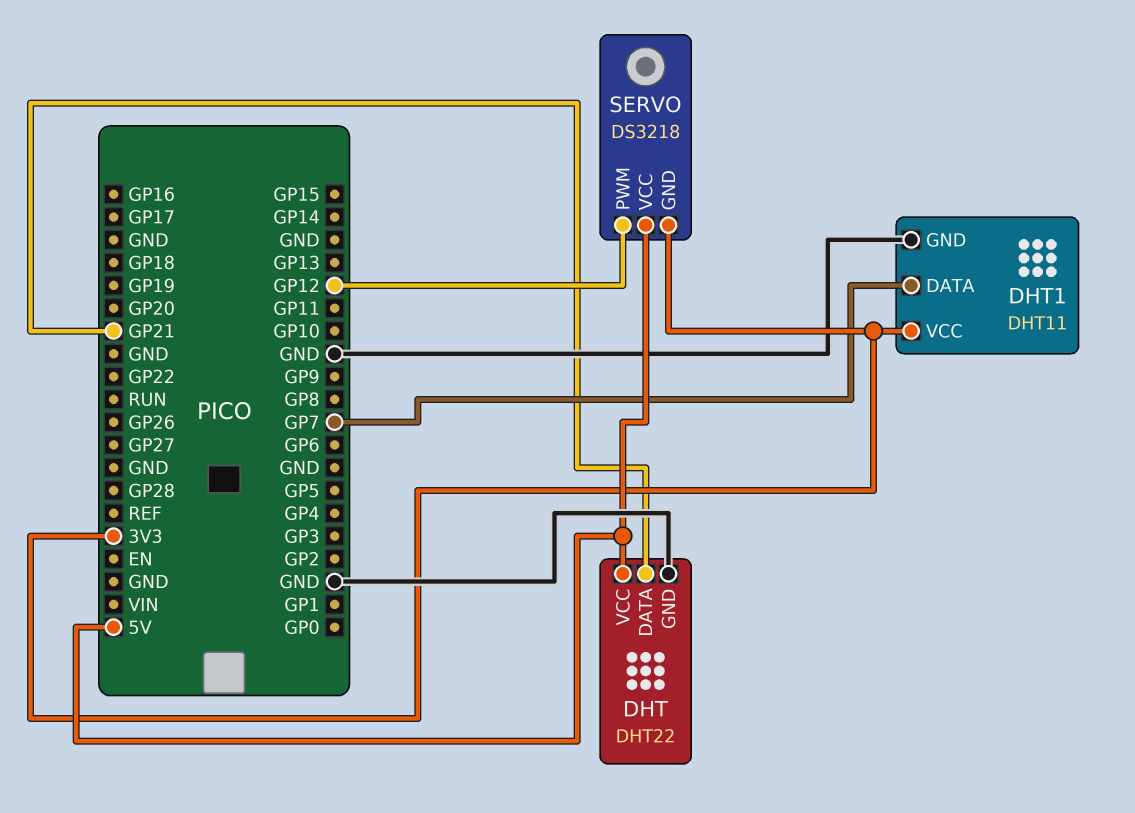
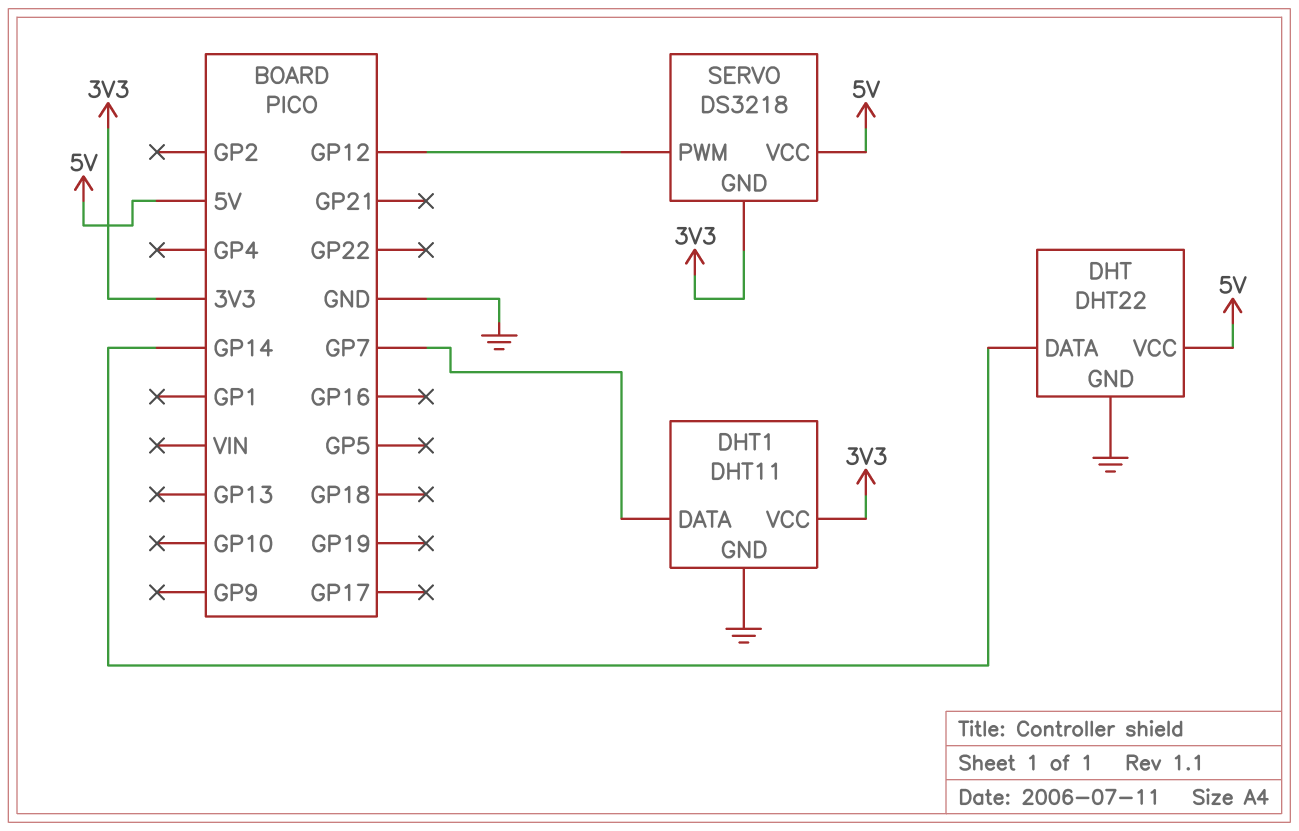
DHT pin DATA: GP21 -> GP14

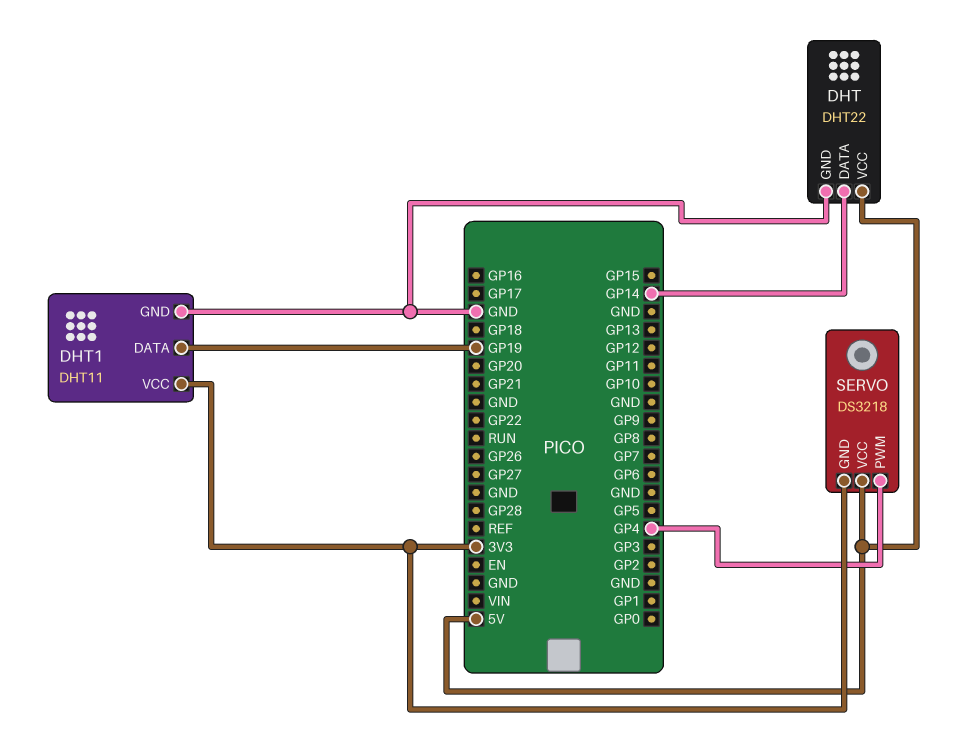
DHT1 pin DATA: GP7 -> GP19
SERVO pin PWM: GP12 -> GP4

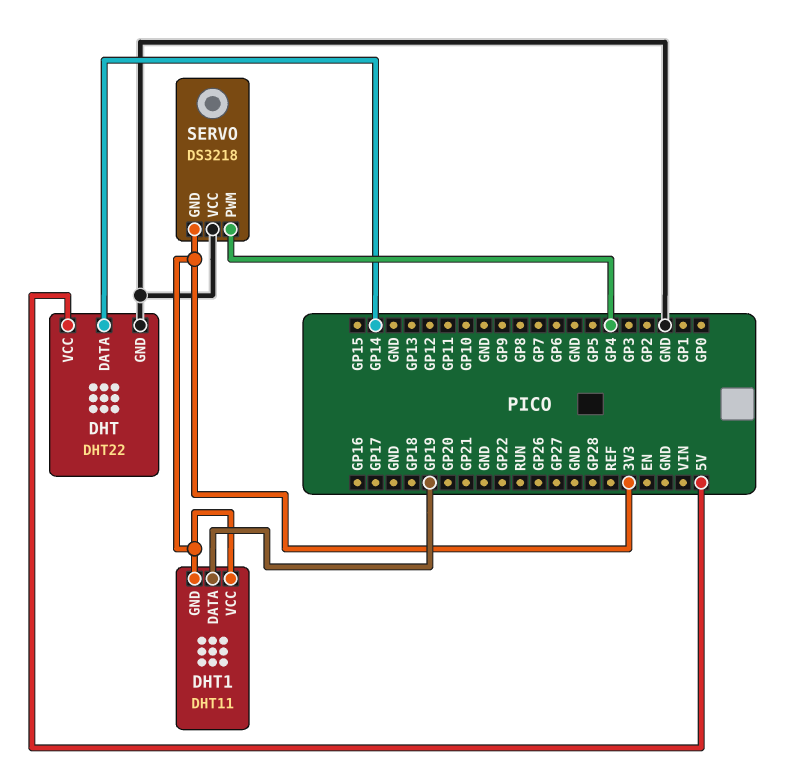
DHT1 pin GND: GND -> 3V3
SERVO pin VCC: 5V -> GND

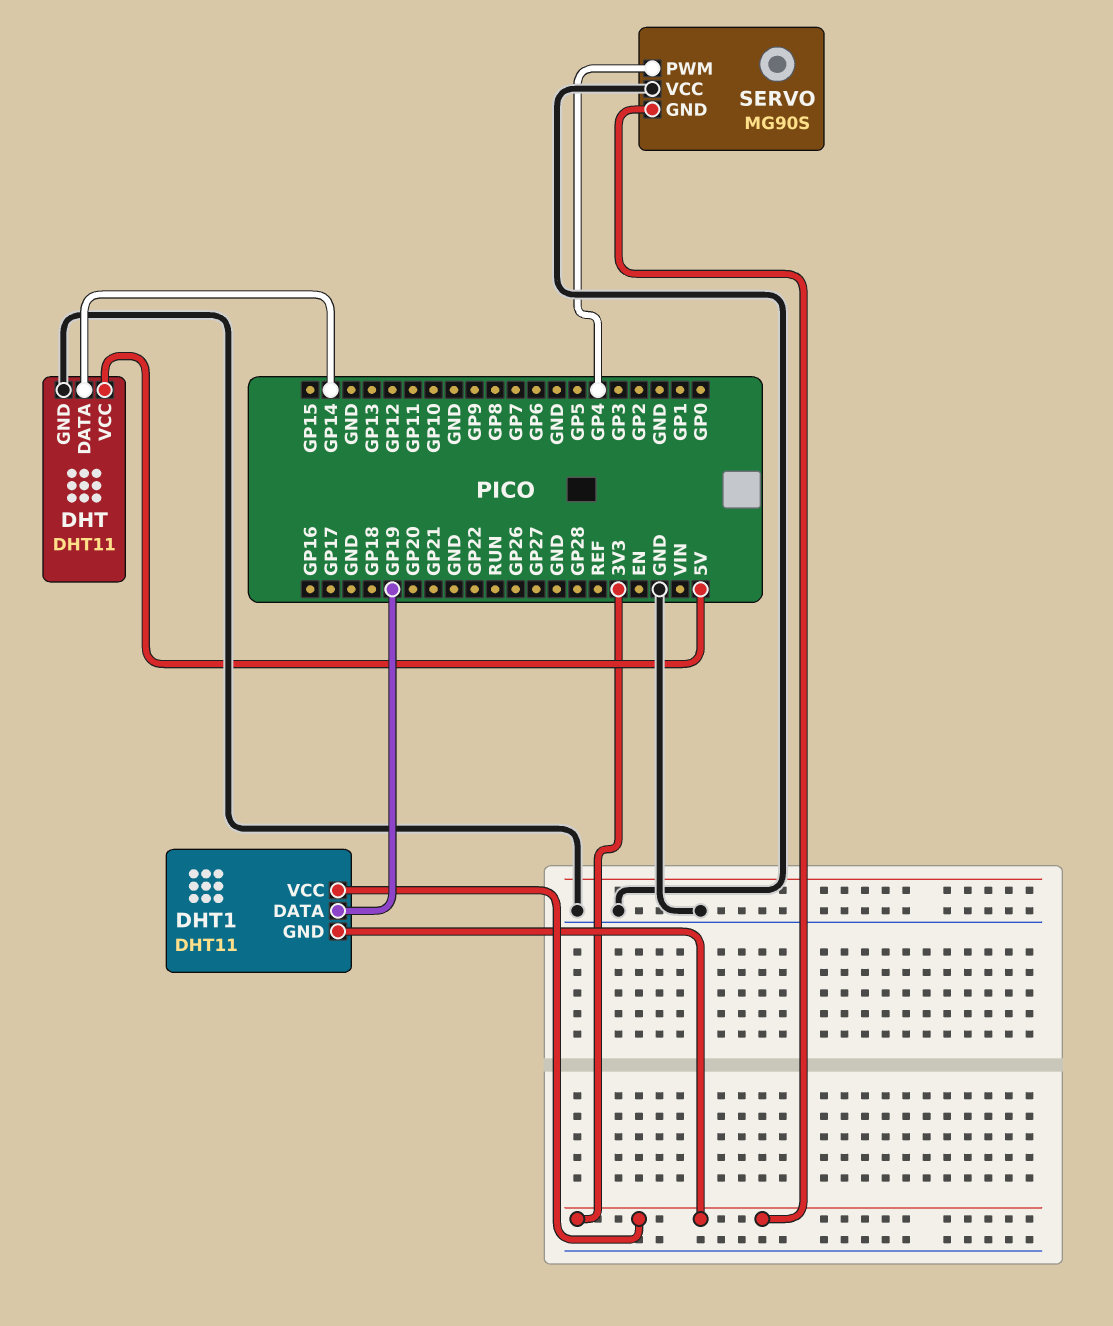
DHT: DHT22 -> DHT11
SERVO: DS3218 -> MG90S

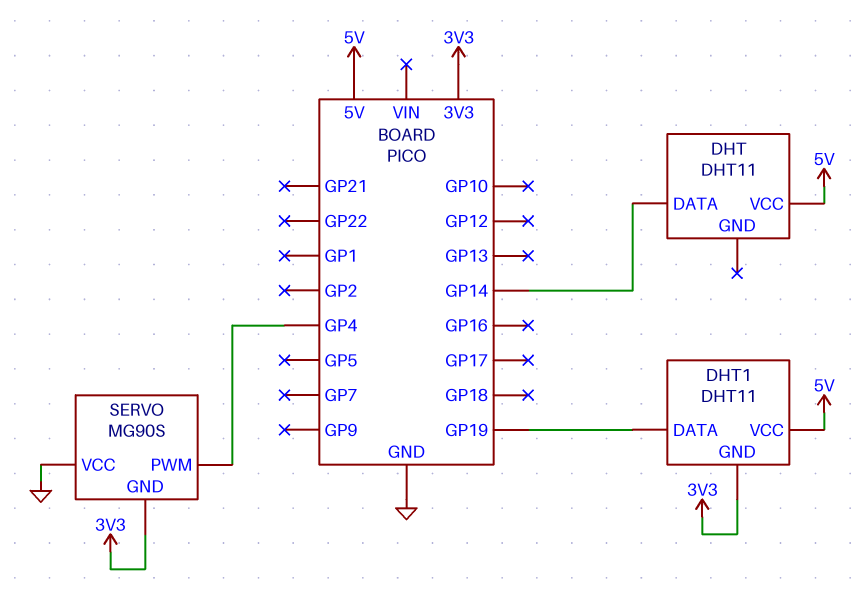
DHT pin GND: GND -> none
DHT1 pin VCC: 3V3 -> 5V

